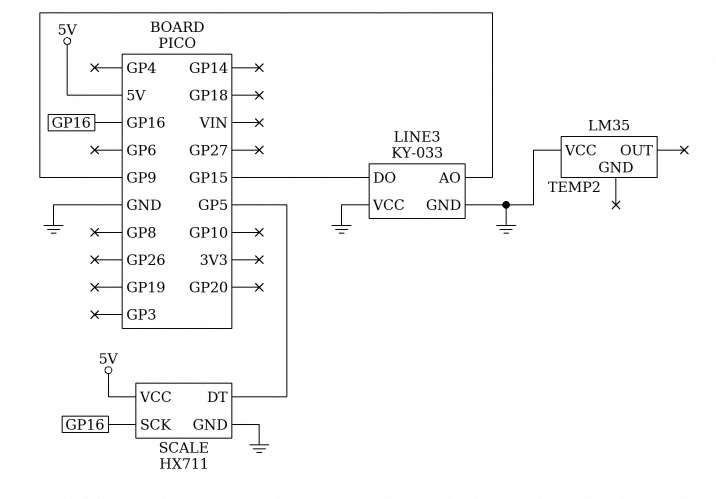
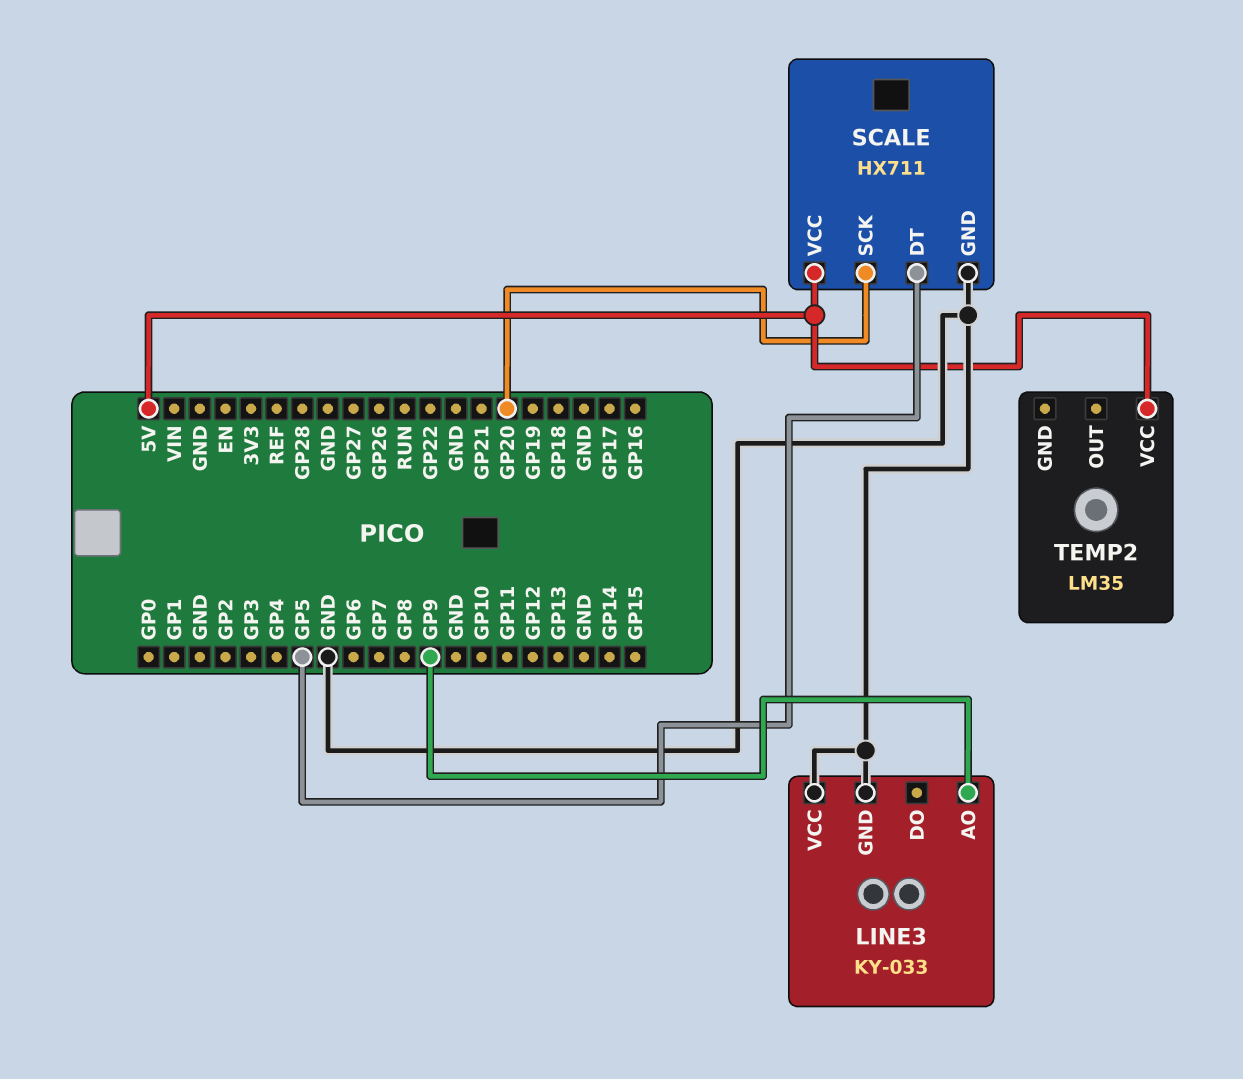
LINE3 pin DO: GP15 -> none
SCALE pin SCK: GP16 -> GP20
TEMP2 pin VCC: GND -> 5V

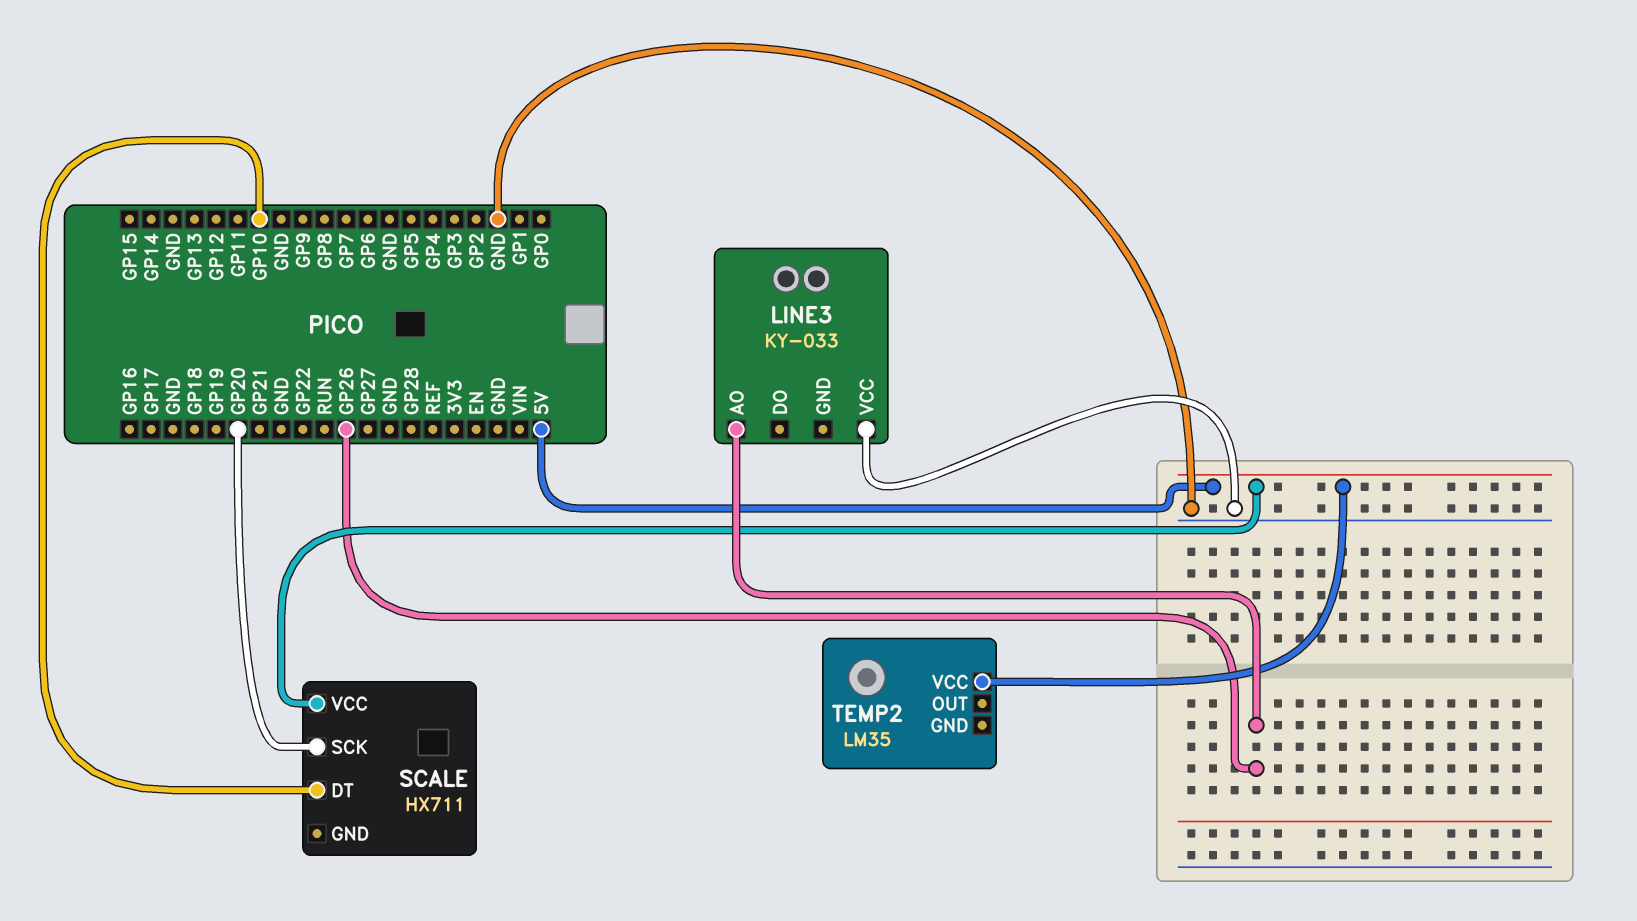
LINE3 pin AO: GP9 -> GP26
LINE3 pin GND: GND -> none
SCALE pin DT: GP5 -> GP10
SCALE pin GND: GND -> none

